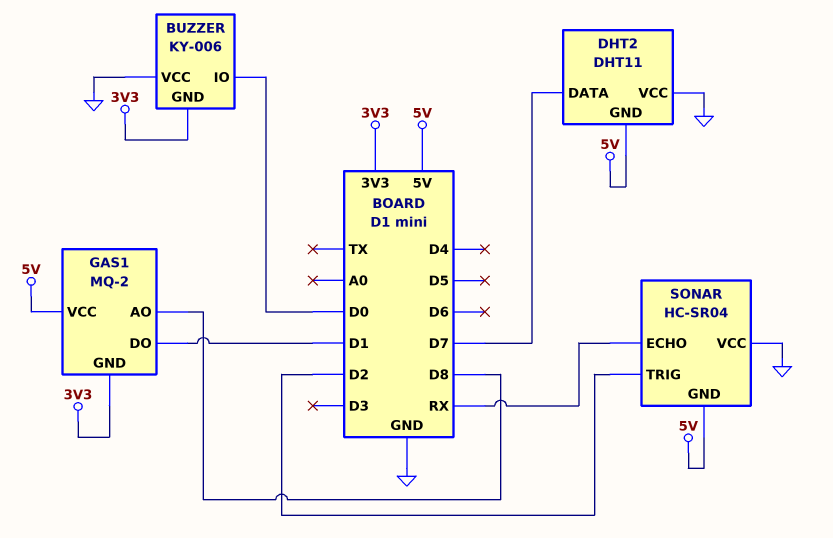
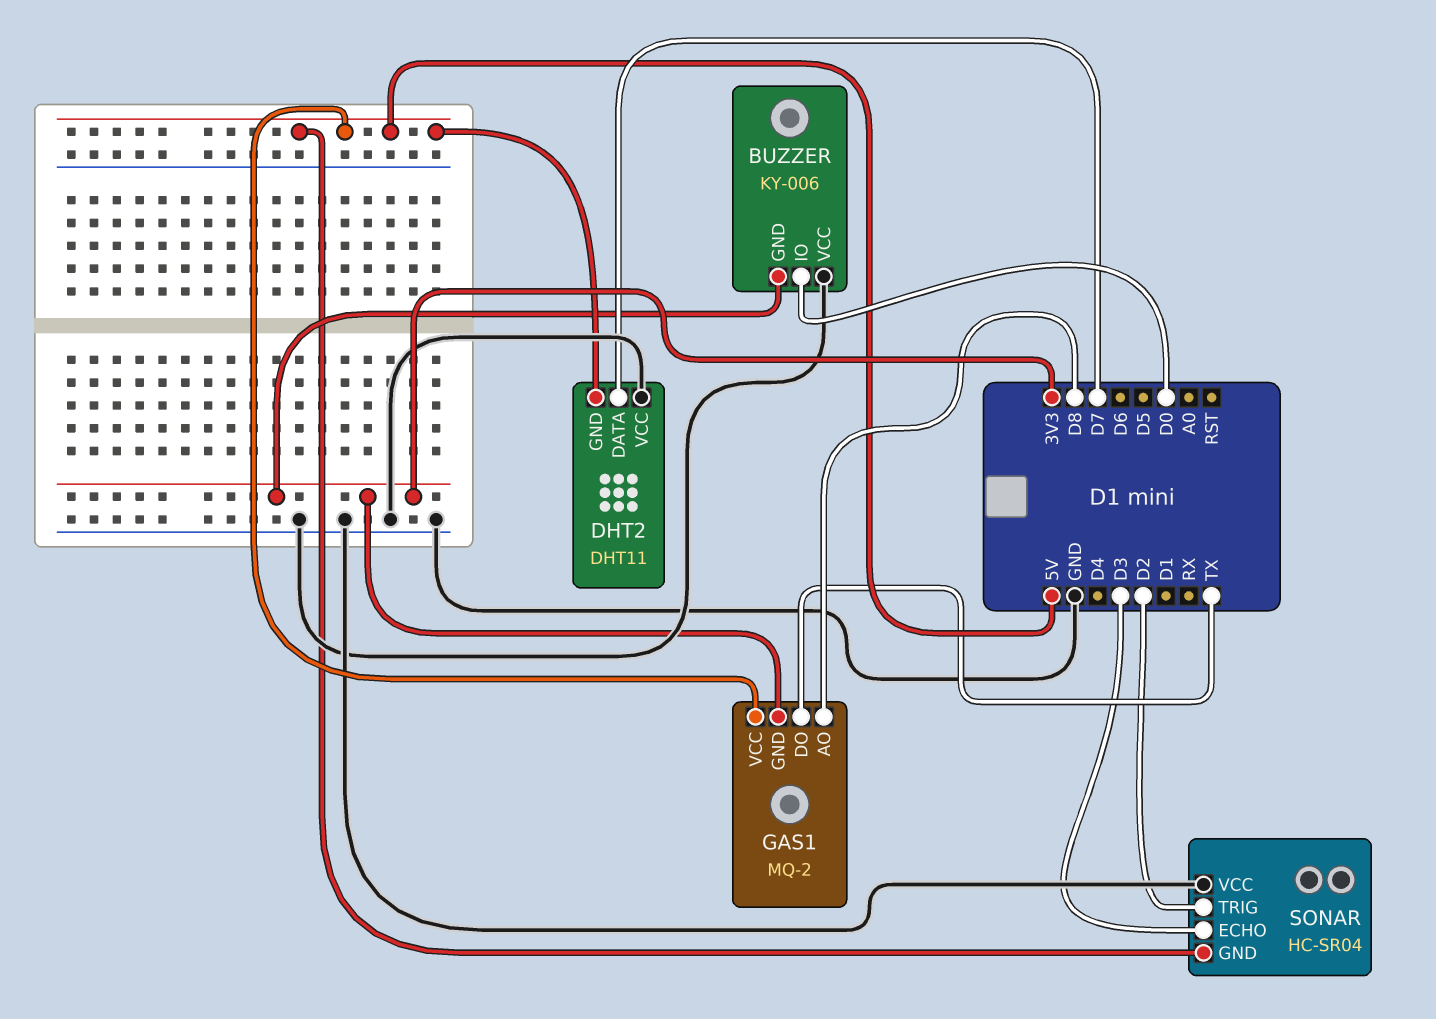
GAS1 pin DO: D1 -> TX
SONAR pin ECHO: RX -> D3

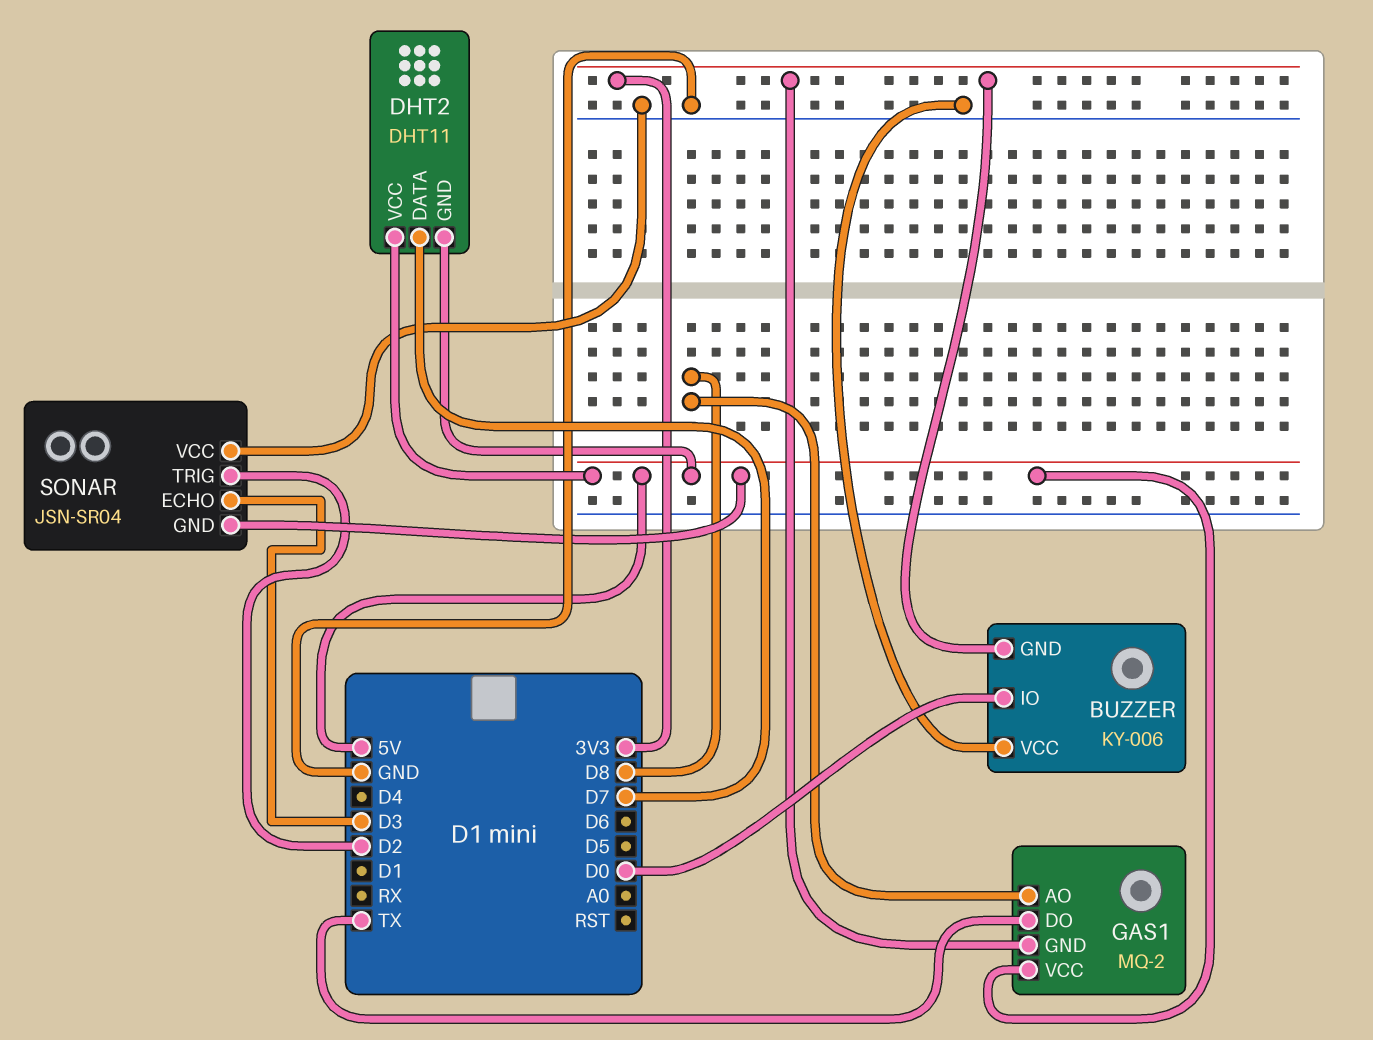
DHT2 pin VCC: GND -> 5V
SONAR: HC-SR04 -> JSN-SR04

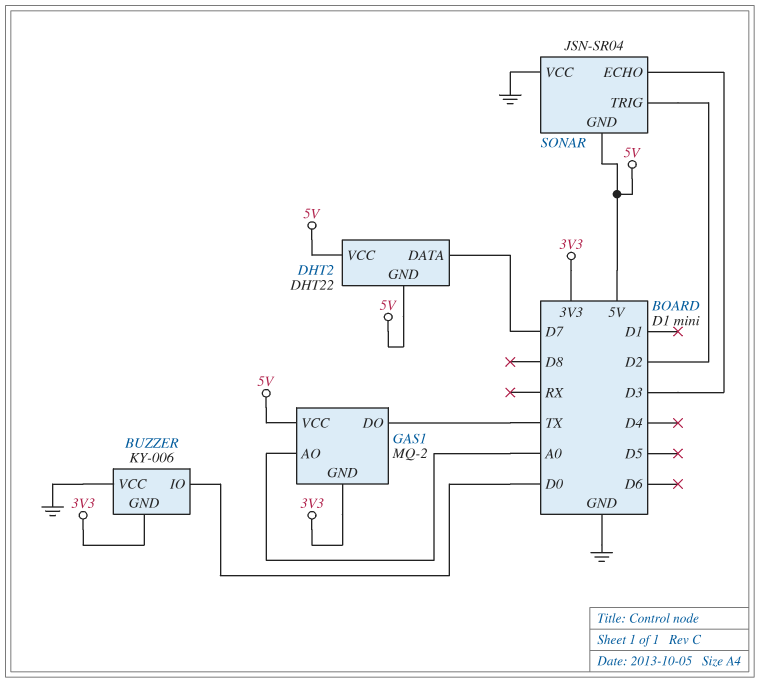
DHT2: DHT11 -> DHT22
GAS1 pin AO: D8 -> A0

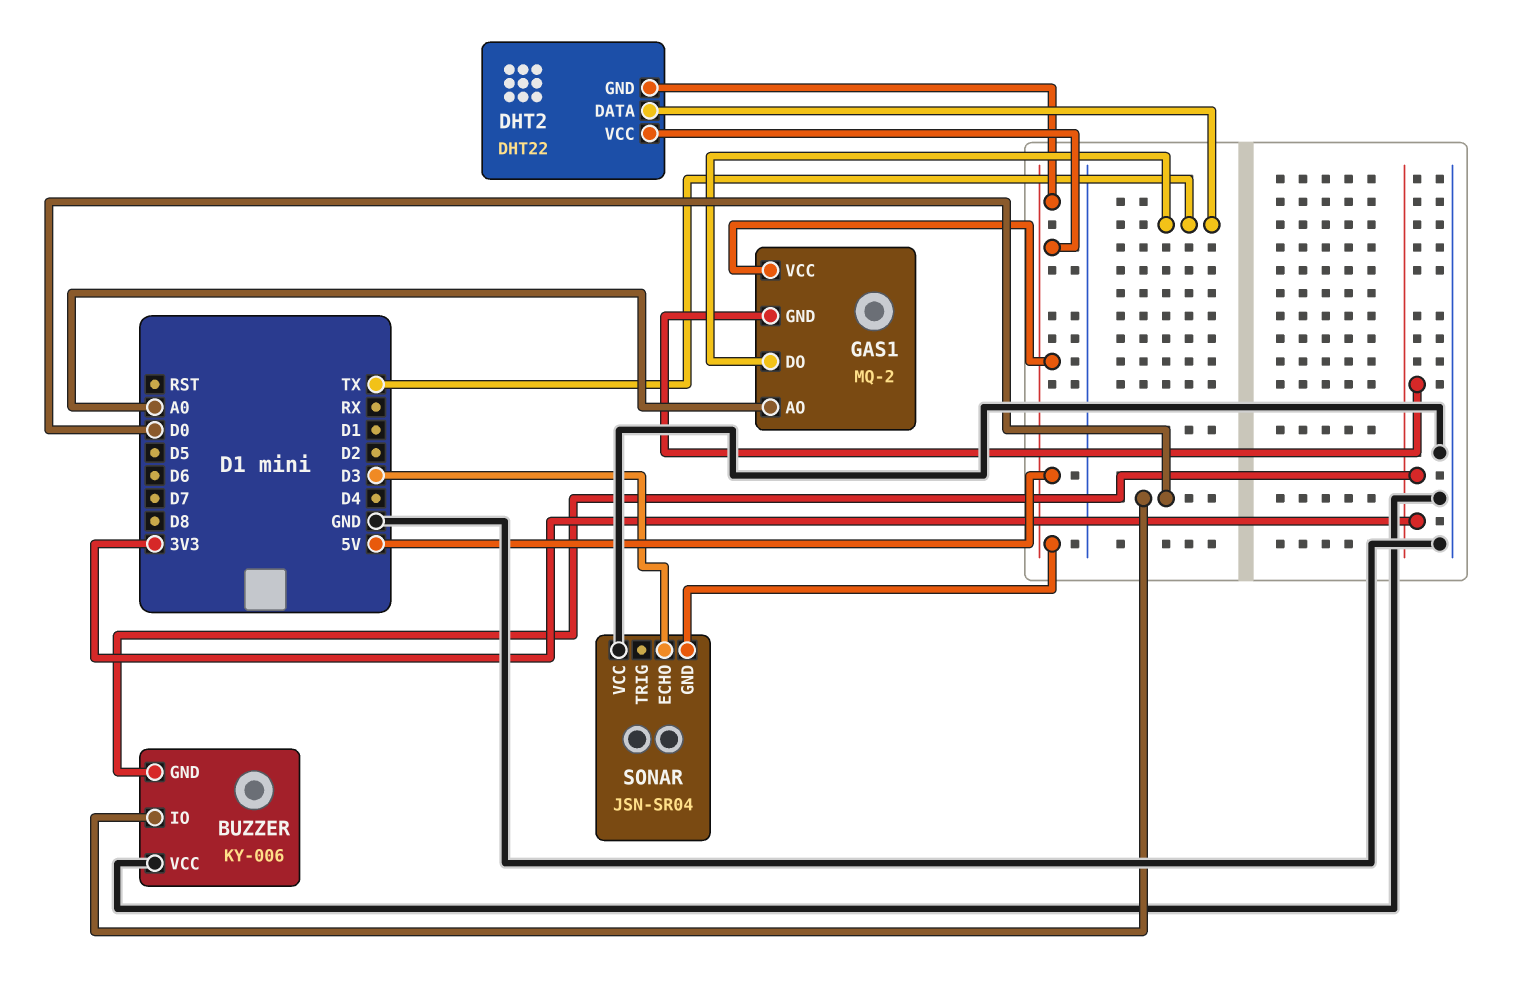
DHT2 pin DATA: D7 -> TX
SONAR pin TRIG: D2 -> none

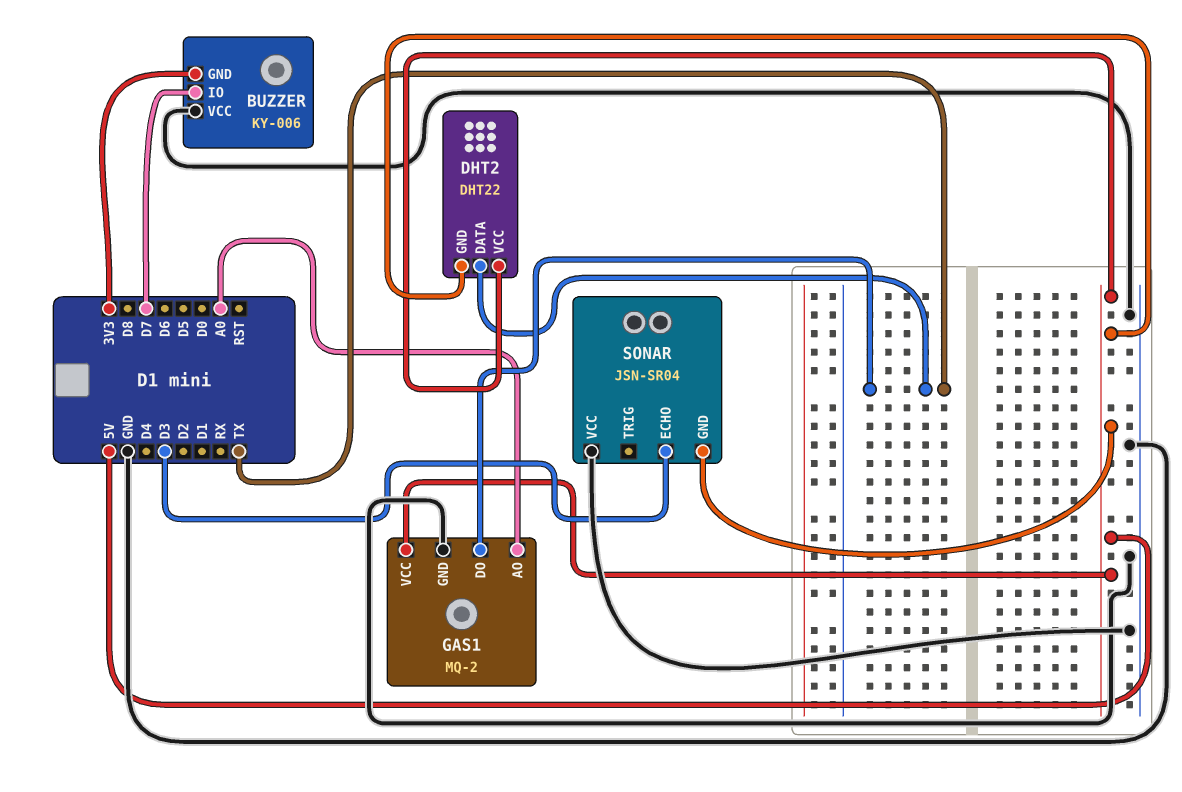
BUZZER pin IO: D0 -> D7
GAS1 pin GND: 3V3 -> GND

